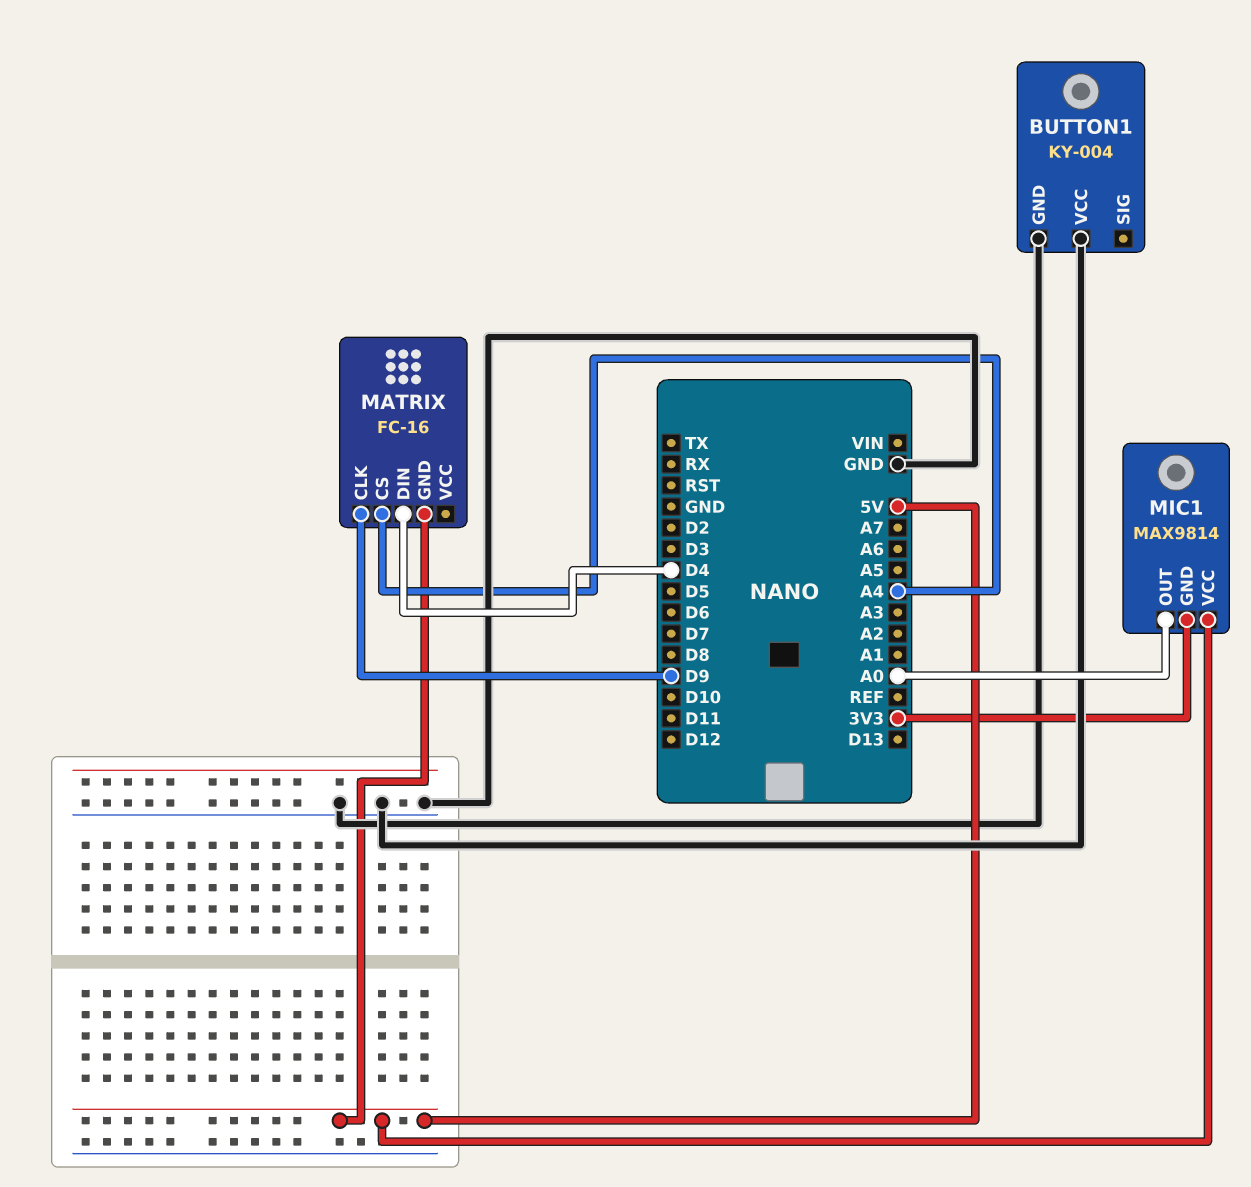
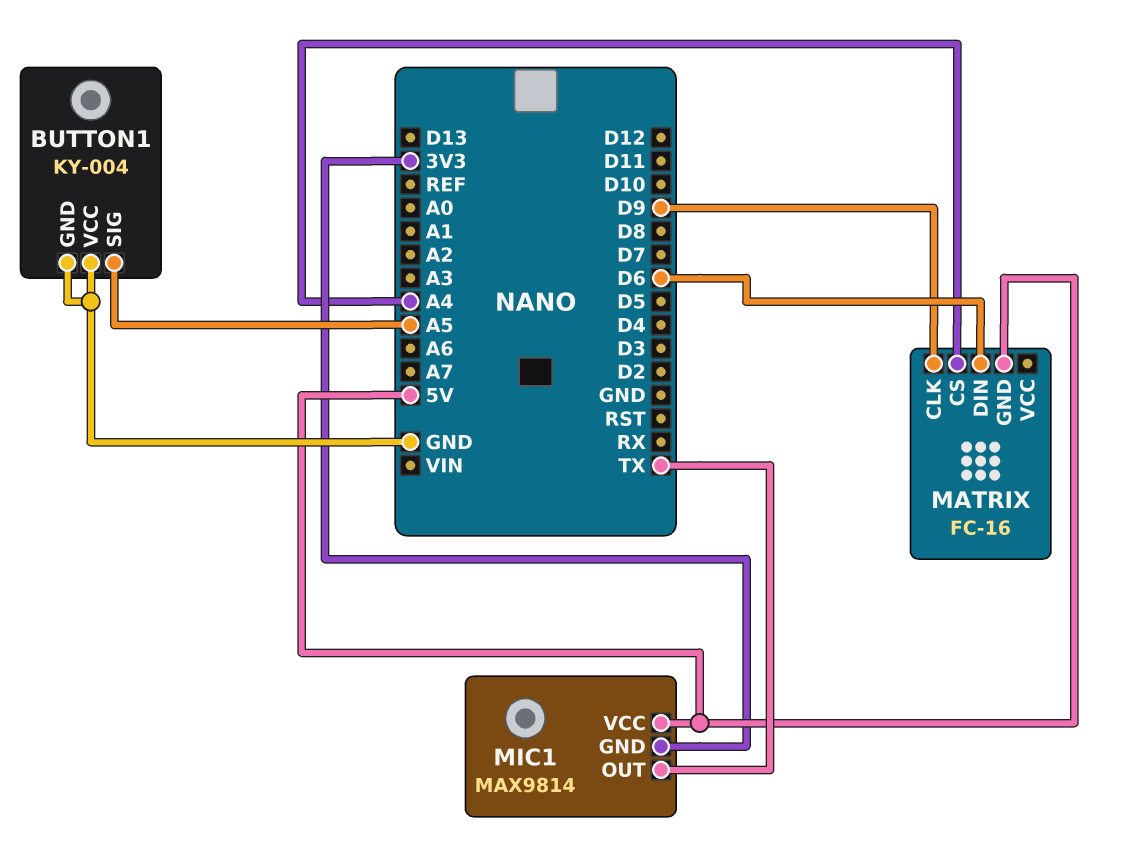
BUTTON1 pin SIG: none -> A5
MATRIX pin DIN: D4 -> D6
MIC1 pin OUT: A0 -> TX

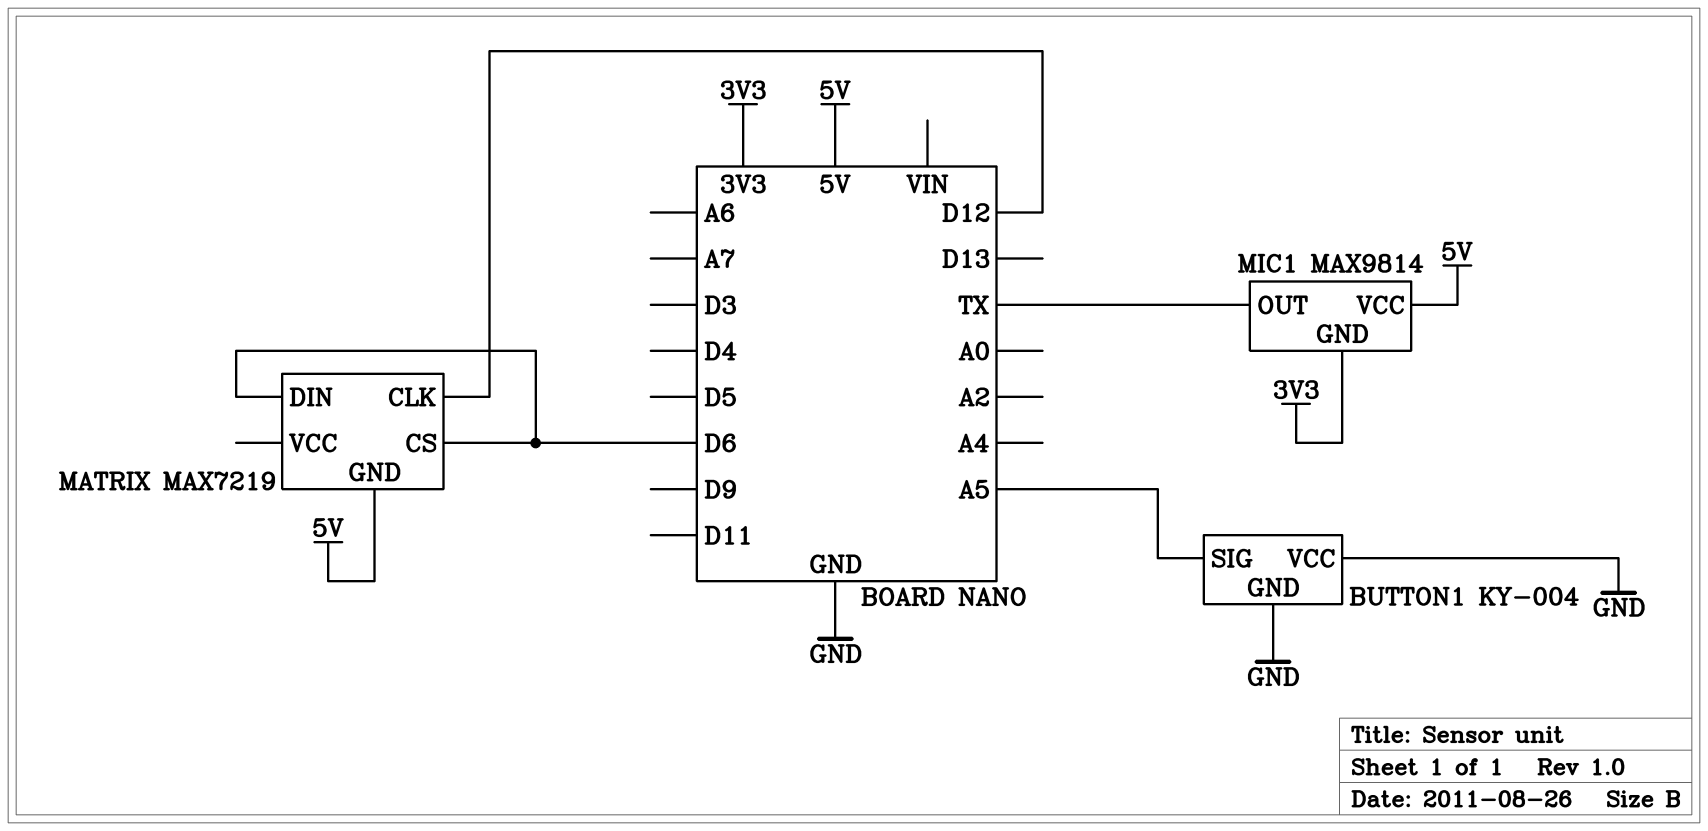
MATRIX: FC-16 -> MAX7219
MATRIX pin CLK: D9 -> D12
MATRIX pin CS: A4 -> D6

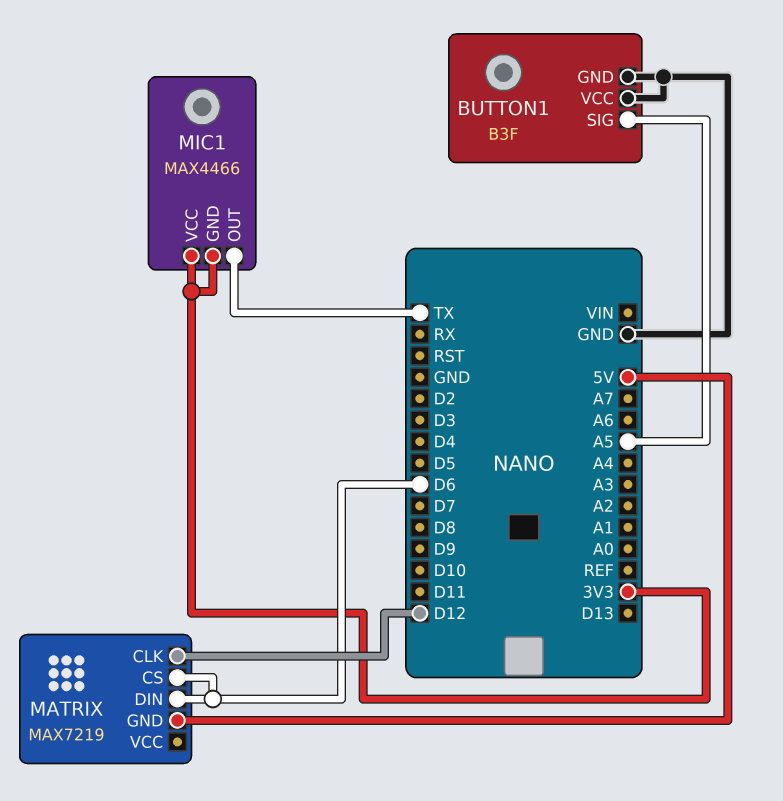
BUTTON1: KY-004 -> B3F
MIC1: MAX9814 -> MAX4466
MIC1 pin VCC: 5V -> 3V3

